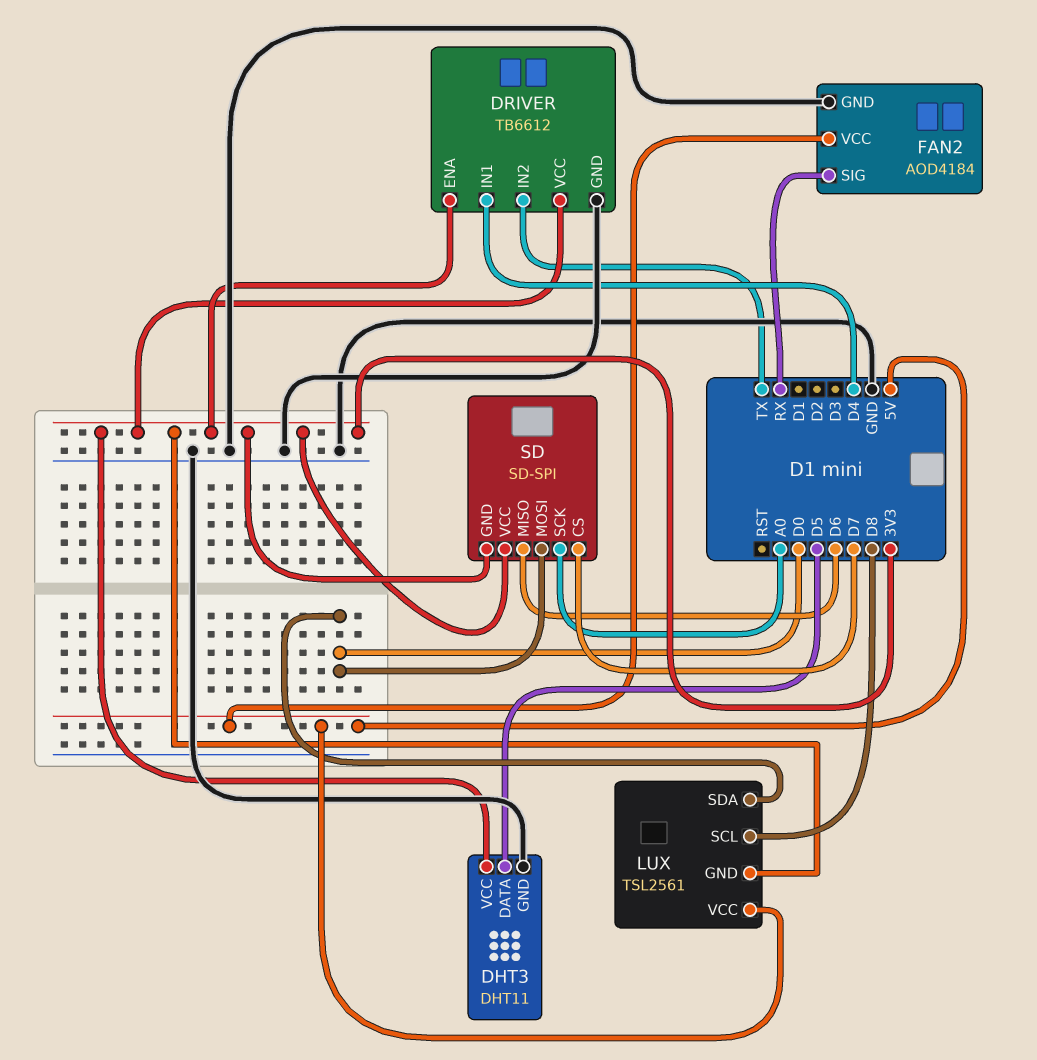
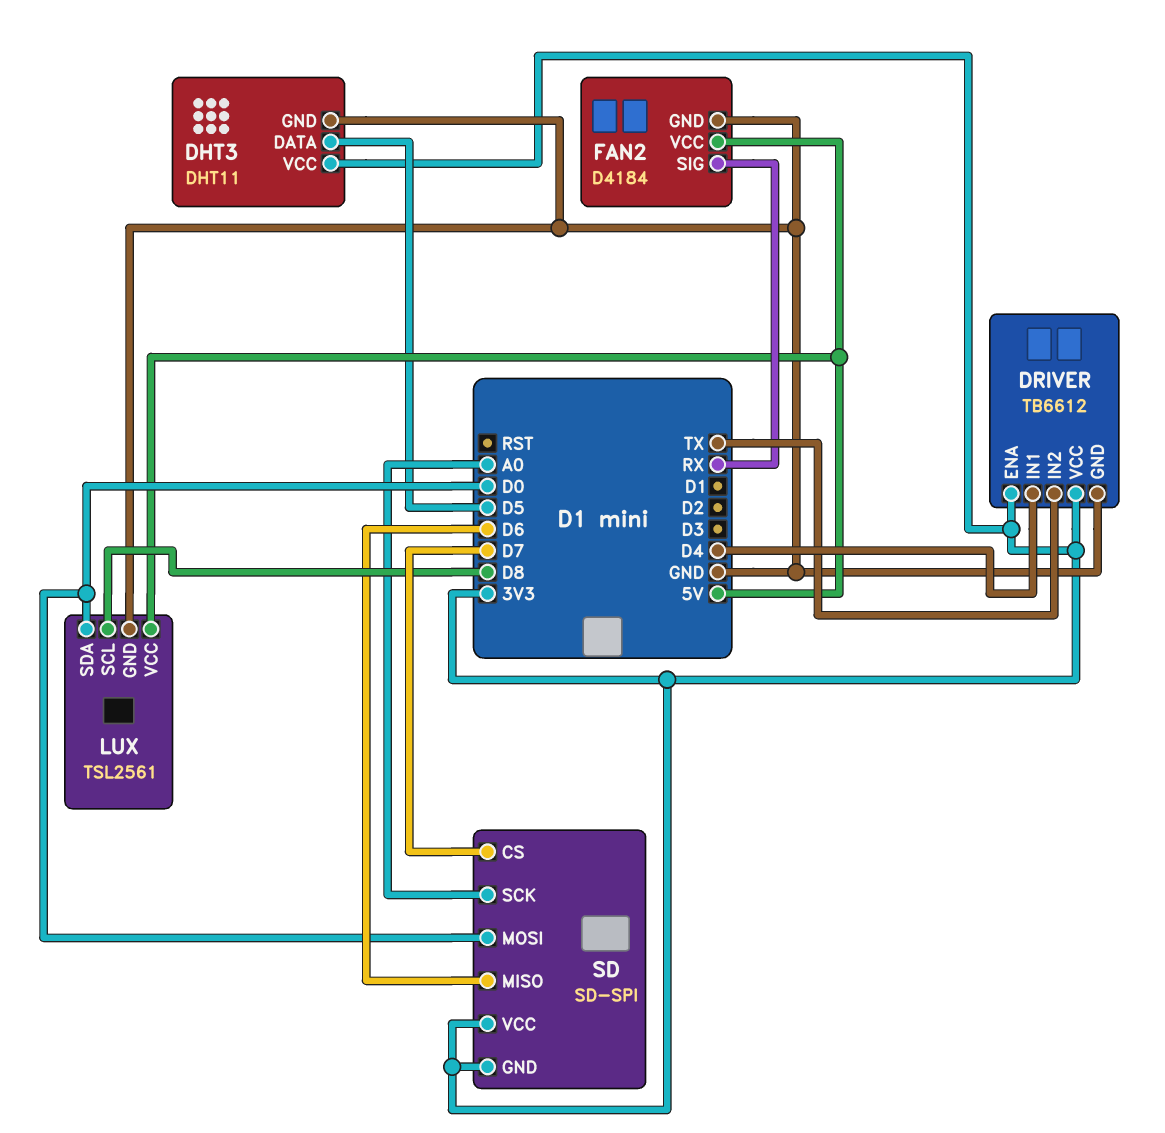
FAN2: AOD4184 -> D4184
LUX pin GND: 3V3 -> GND

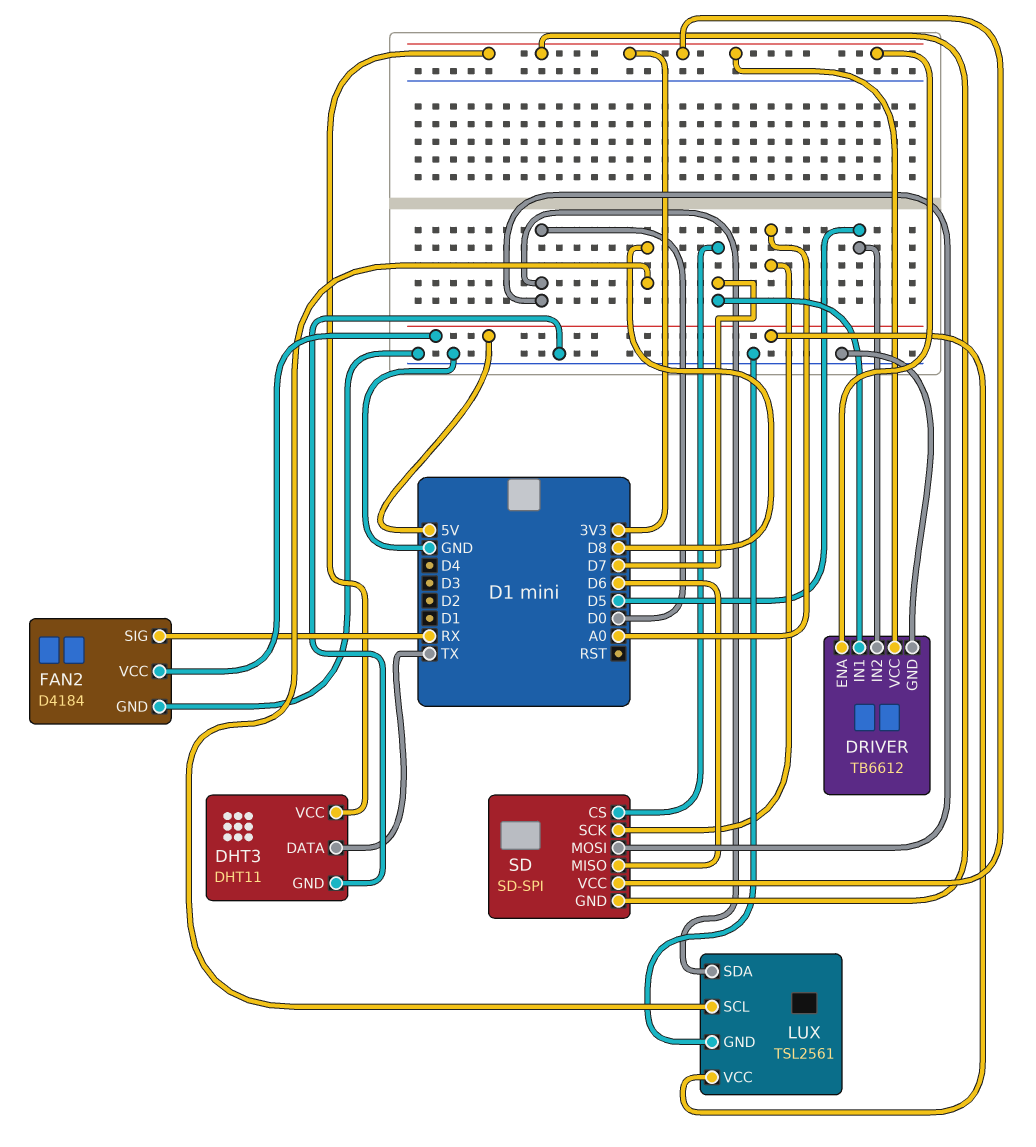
DHT3 pin DATA: D5 -> TX
DRIVER pin IN1: D4 -> D7
DRIVER pin IN2: TX -> D5

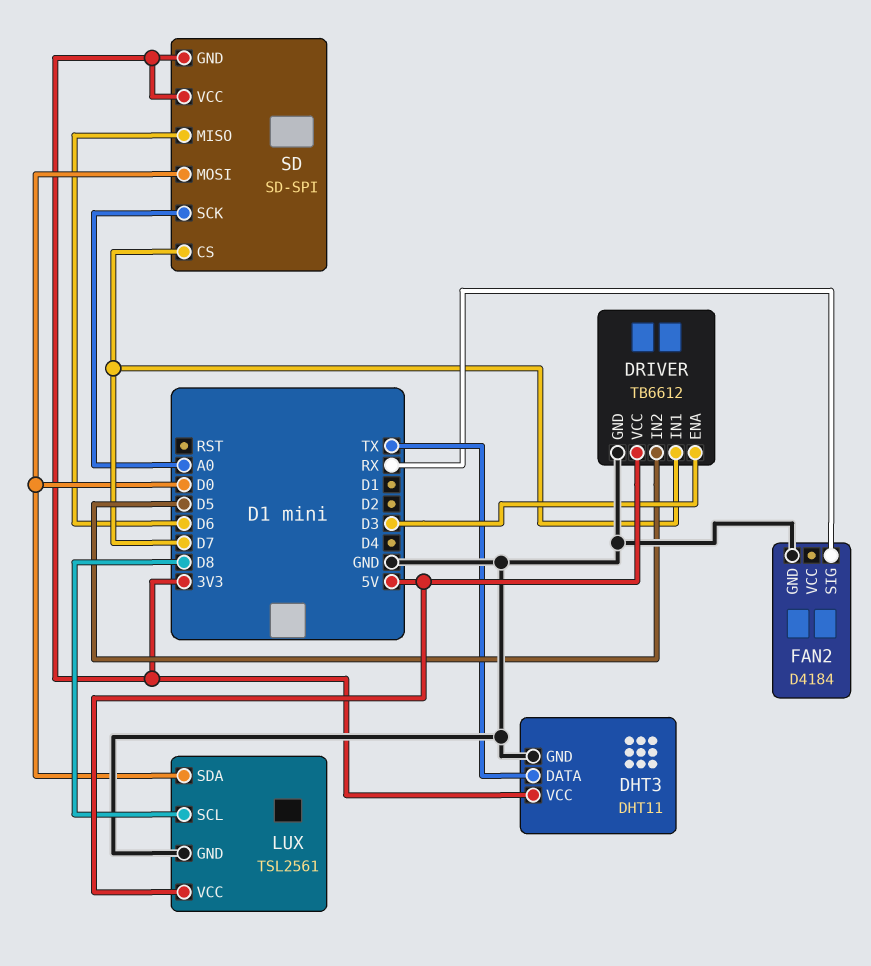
DRIVER pin ENA: 3V3 -> D3
DRIVER pin VCC: 3V3 -> 5V
FAN2 pin VCC: 5V -> none

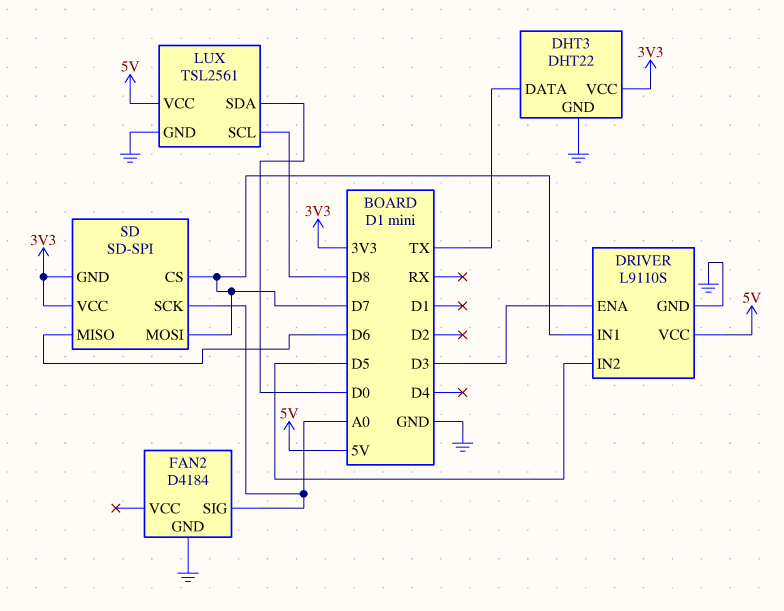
DHT3: DHT11 -> DHT22
DRIVER: TB6612 -> L9110S
FAN2 pin SIG: RX -> A0
SD pin MOSI: D0 -> D7

